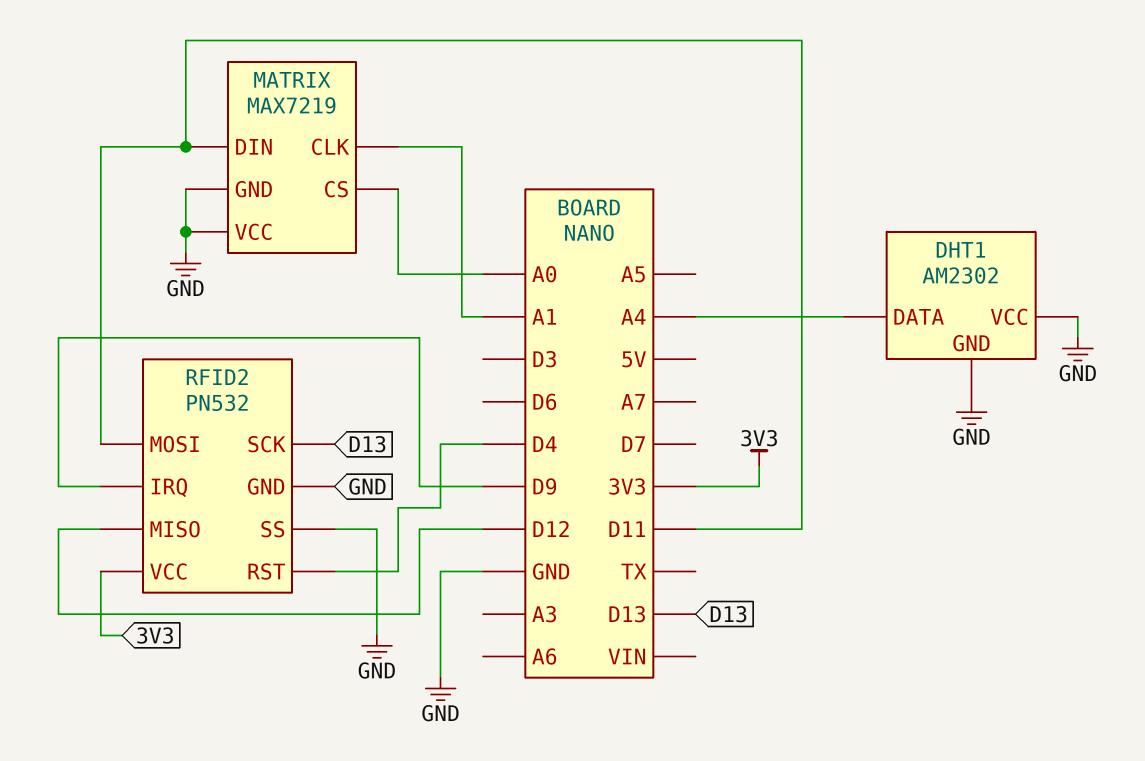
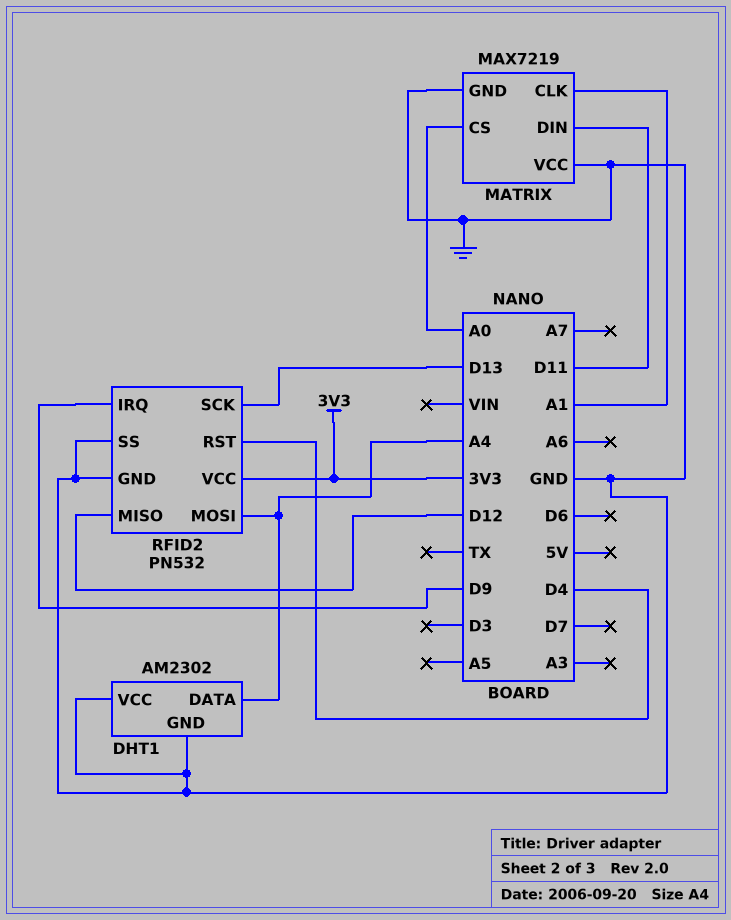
RFID2 pin MOSI: D11 -> A4

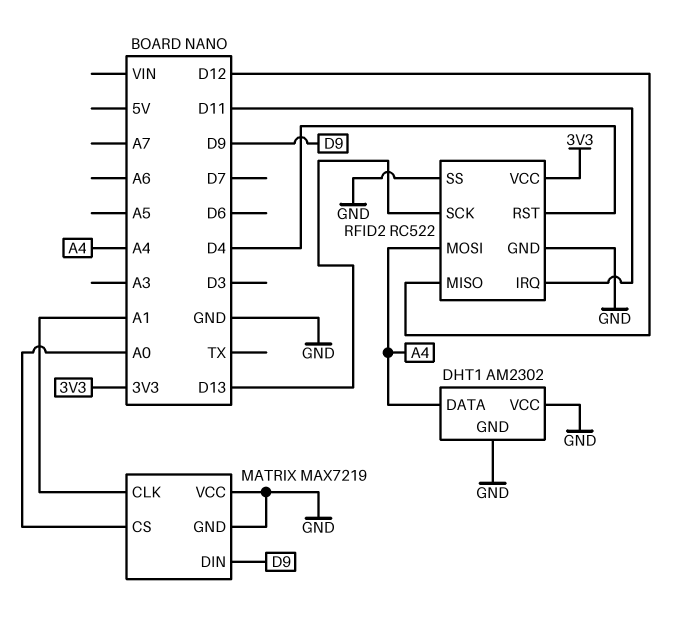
MATRIX pin DIN: D11 -> D9
RFID2: PN532 -> RC522
RFID2 pin IRQ: D9 -> D11

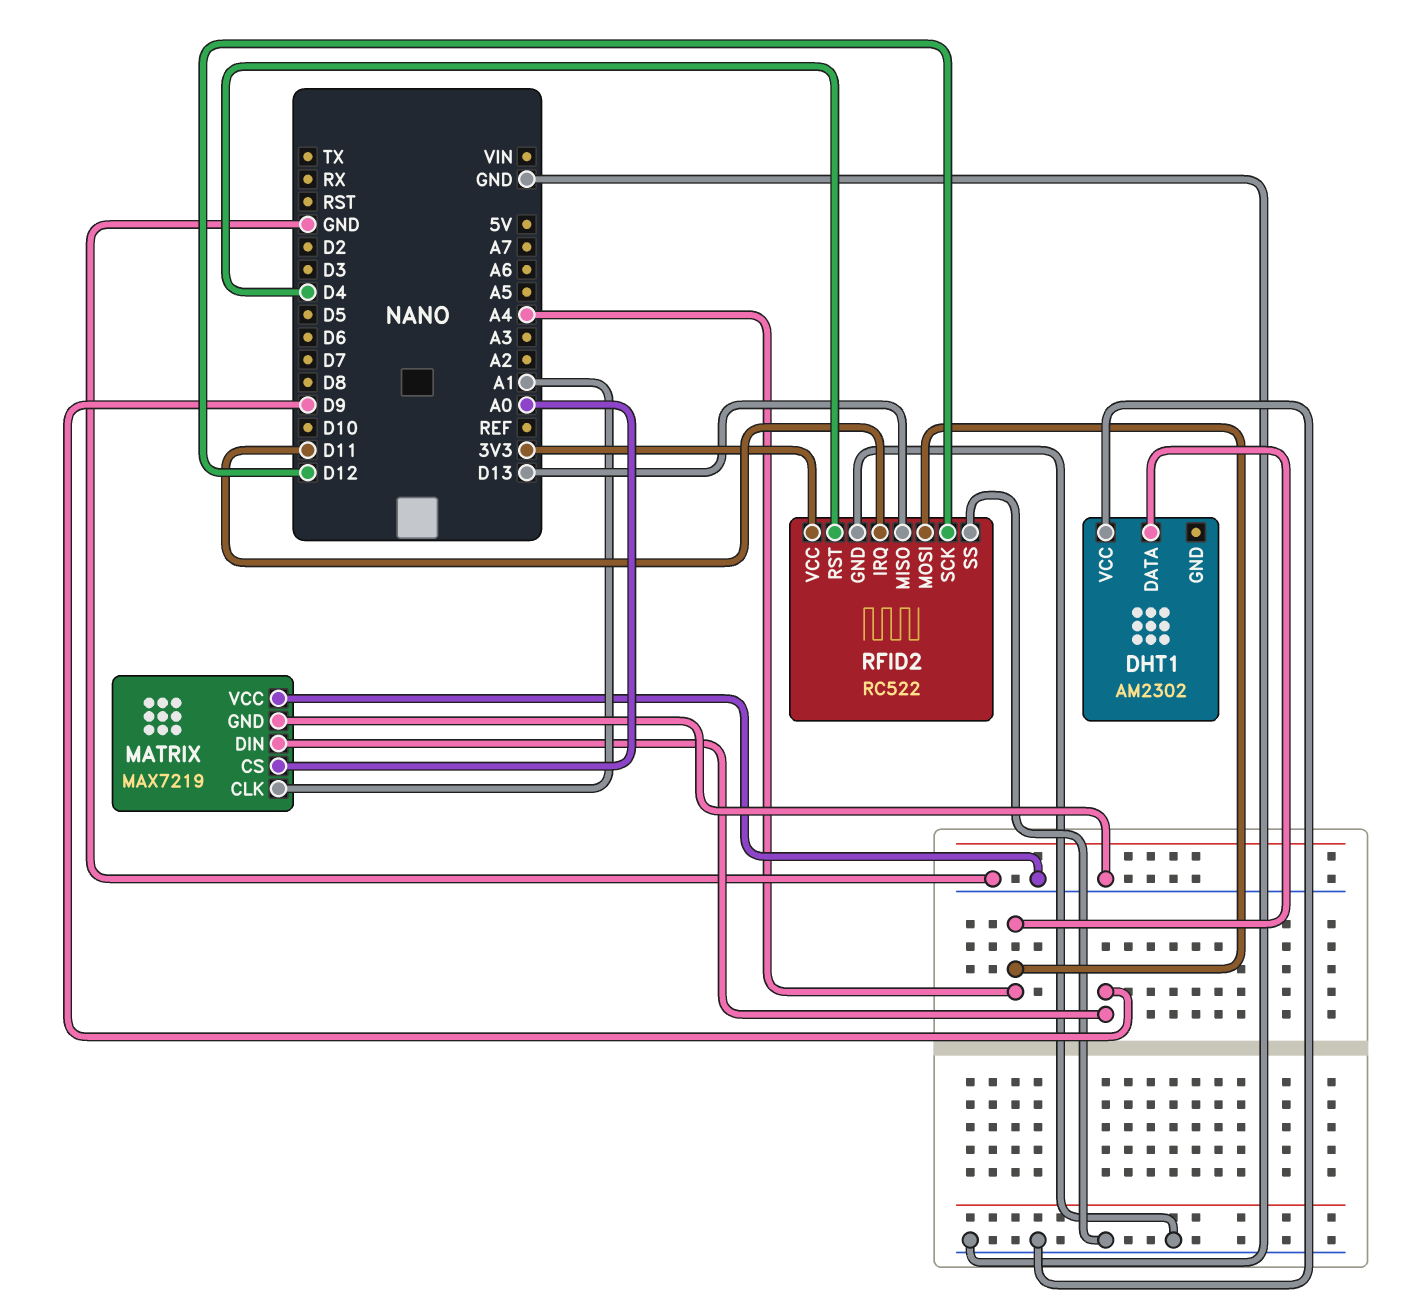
DHT1 pin GND: GND -> none
RFID2 pin MISO: D12 -> D13
RFID2 pin SCK: D13 -> D12

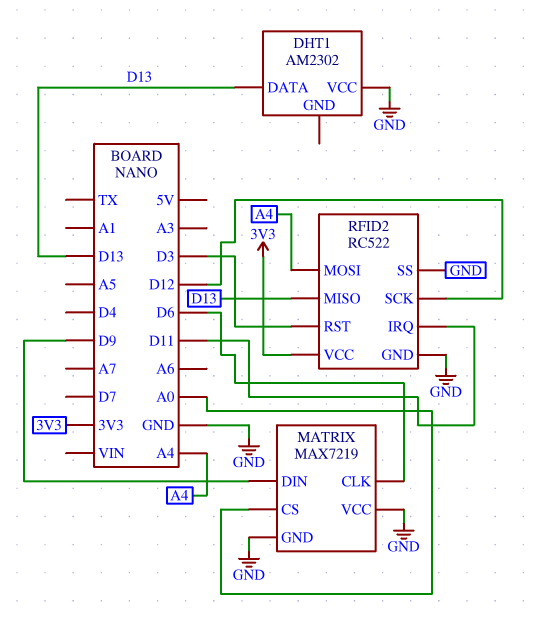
DHT1 pin DATA: A4 -> D13
MATRIX pin CLK: A1 -> D6
RFID2 pin RST: D4 -> D3

